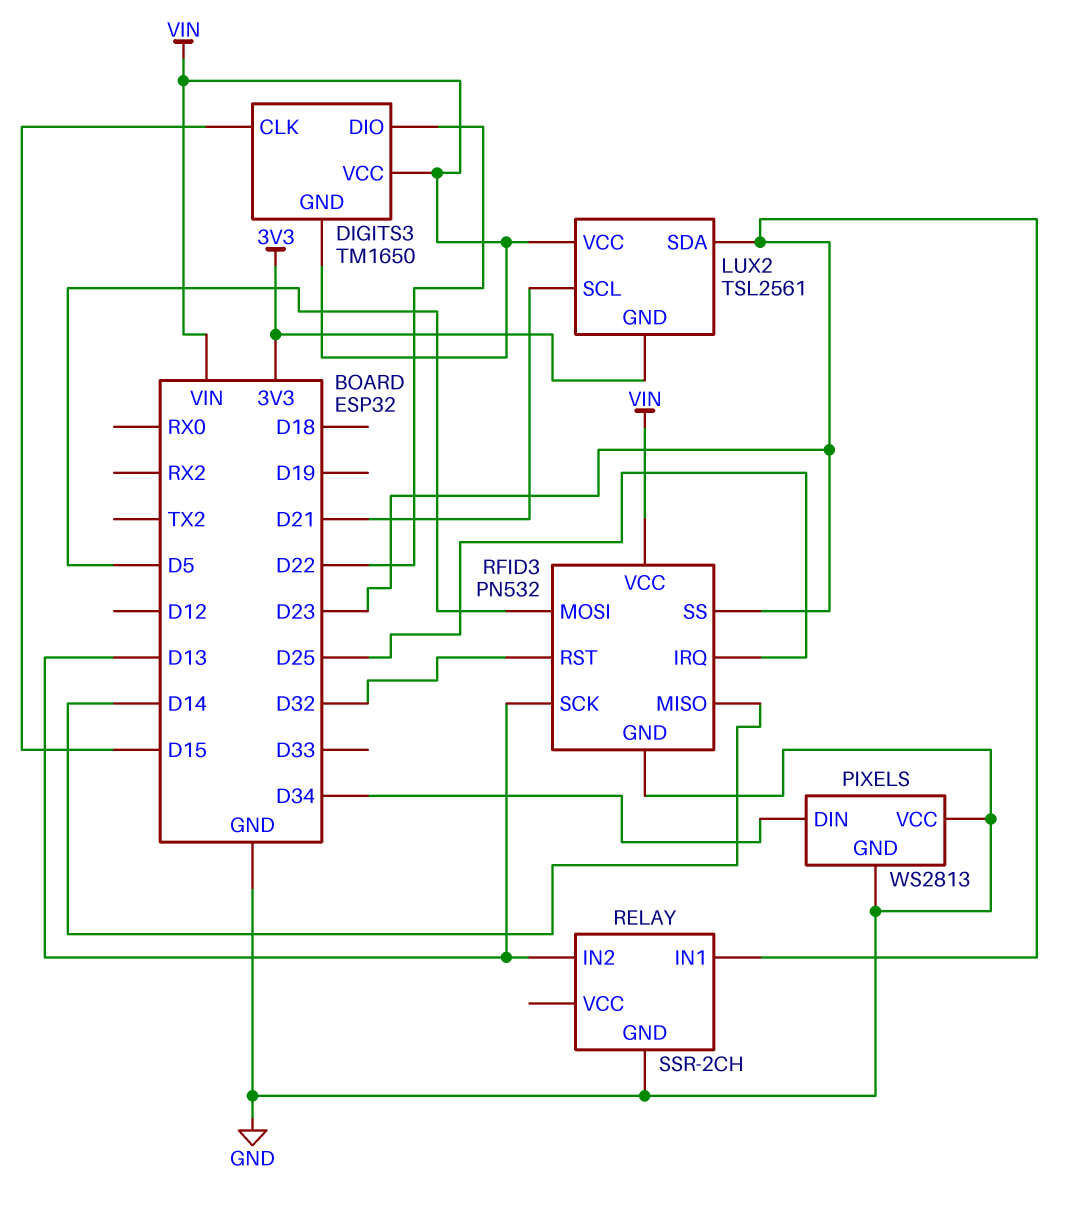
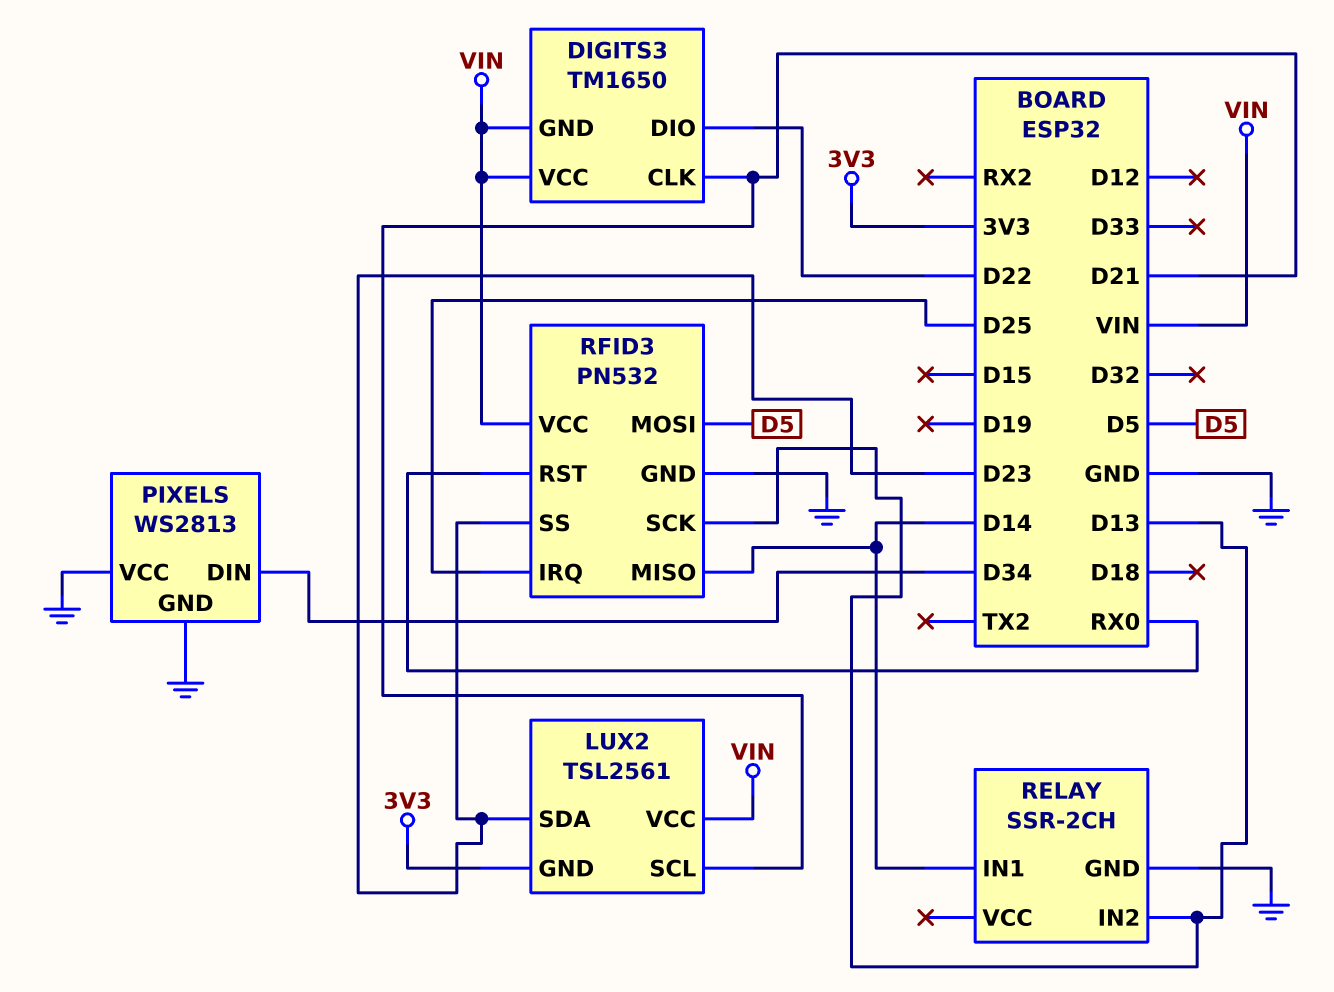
DIGITS3 pin CLK: D15 -> D21
RELAY pin IN1: D23 -> D14
RFID3 pin RST: D32 -> RX0

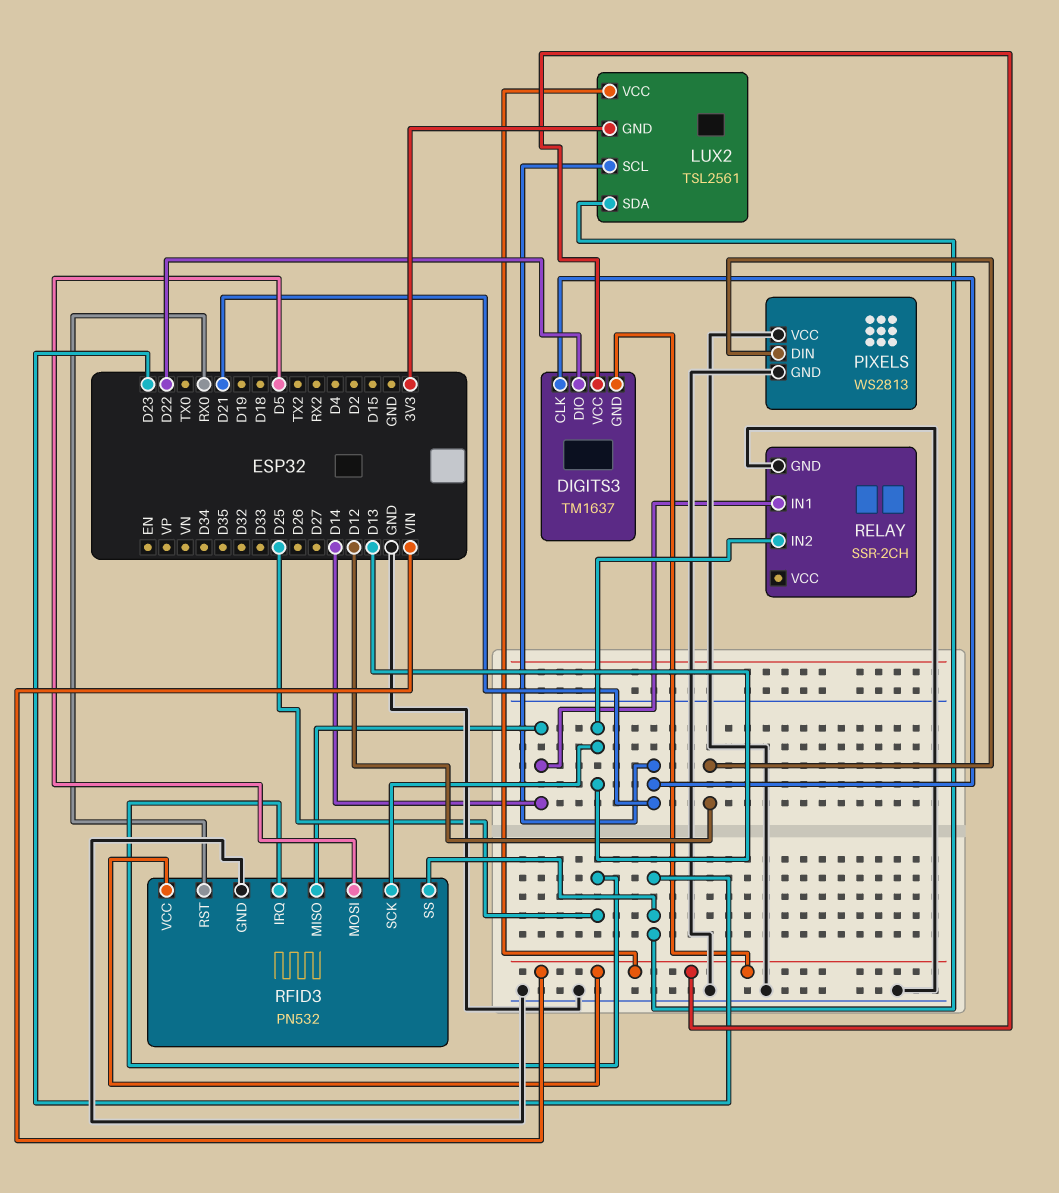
DIGITS3: TM1650 -> TM1637
PIXELS pin DIN: D34 -> D12

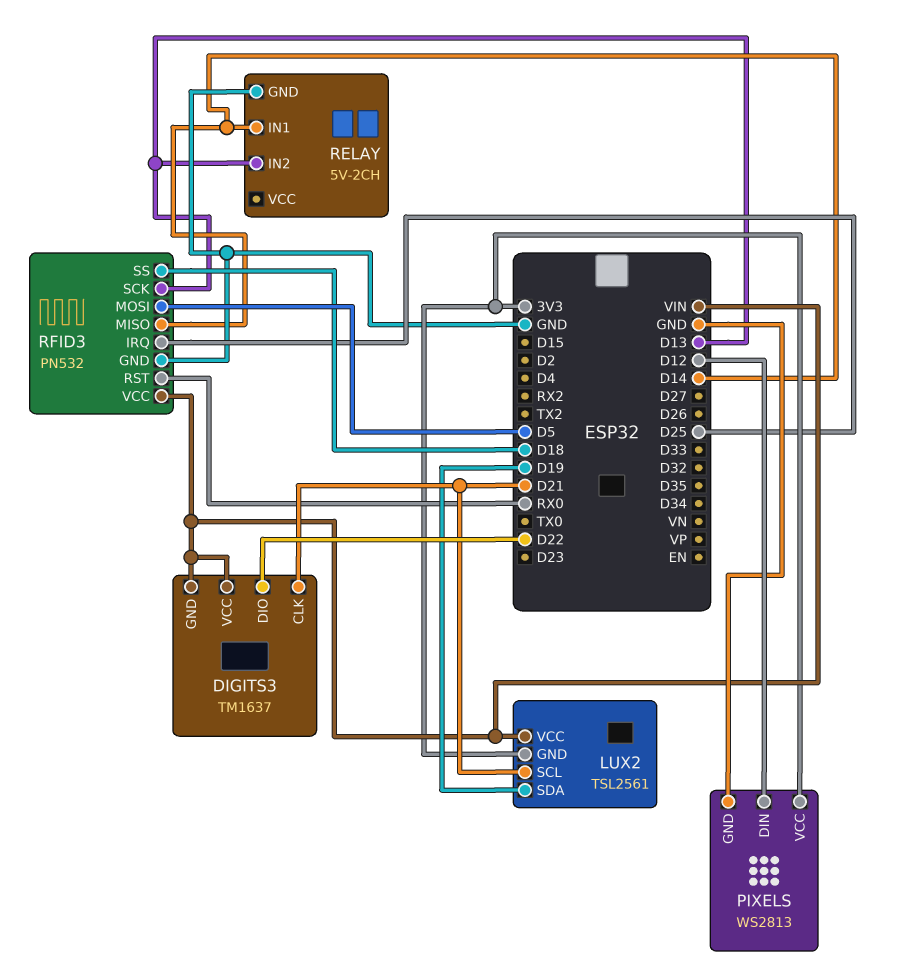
LUX2 pin SDA: D23 -> D19
PIXELS pin VCC: GND -> 3V3
RELAY: SSR-2CH -> 5V-2CH
RFID3 pin SS: D23 -> D18

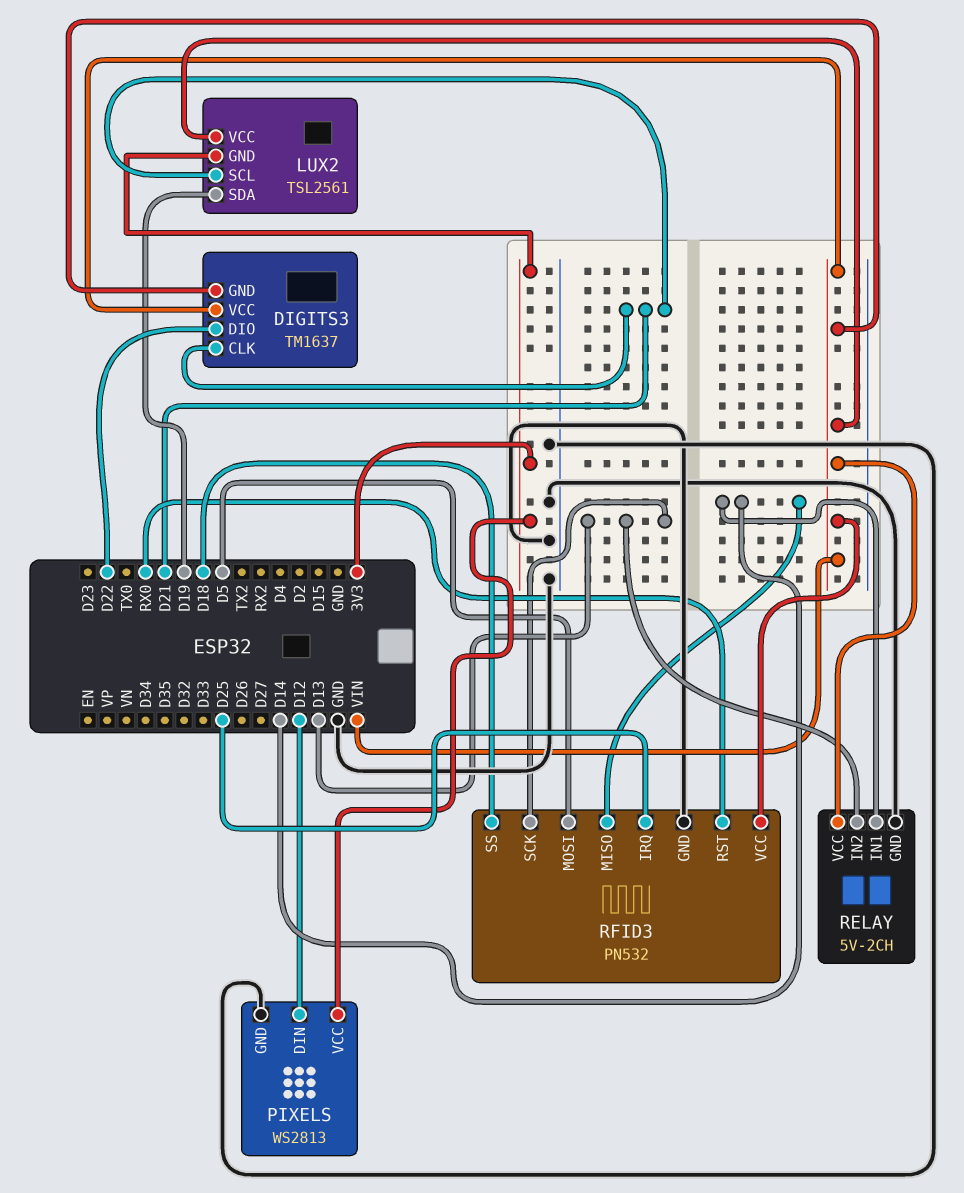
RELAY pin VCC: none -> VIN

